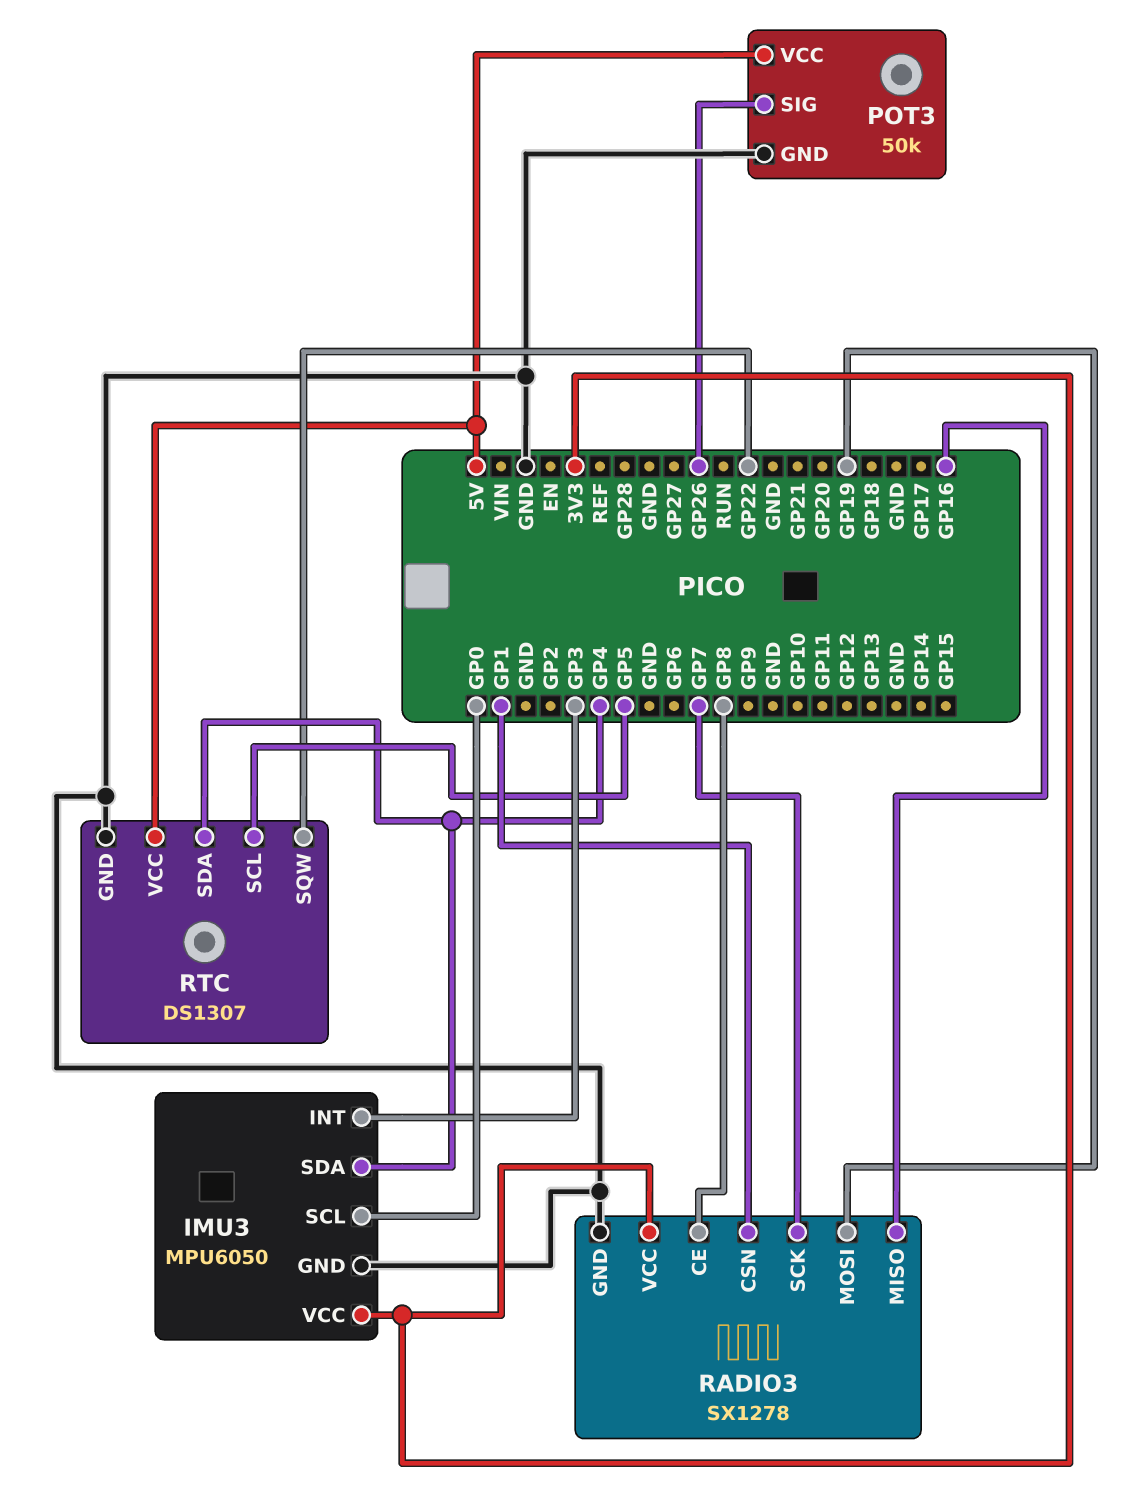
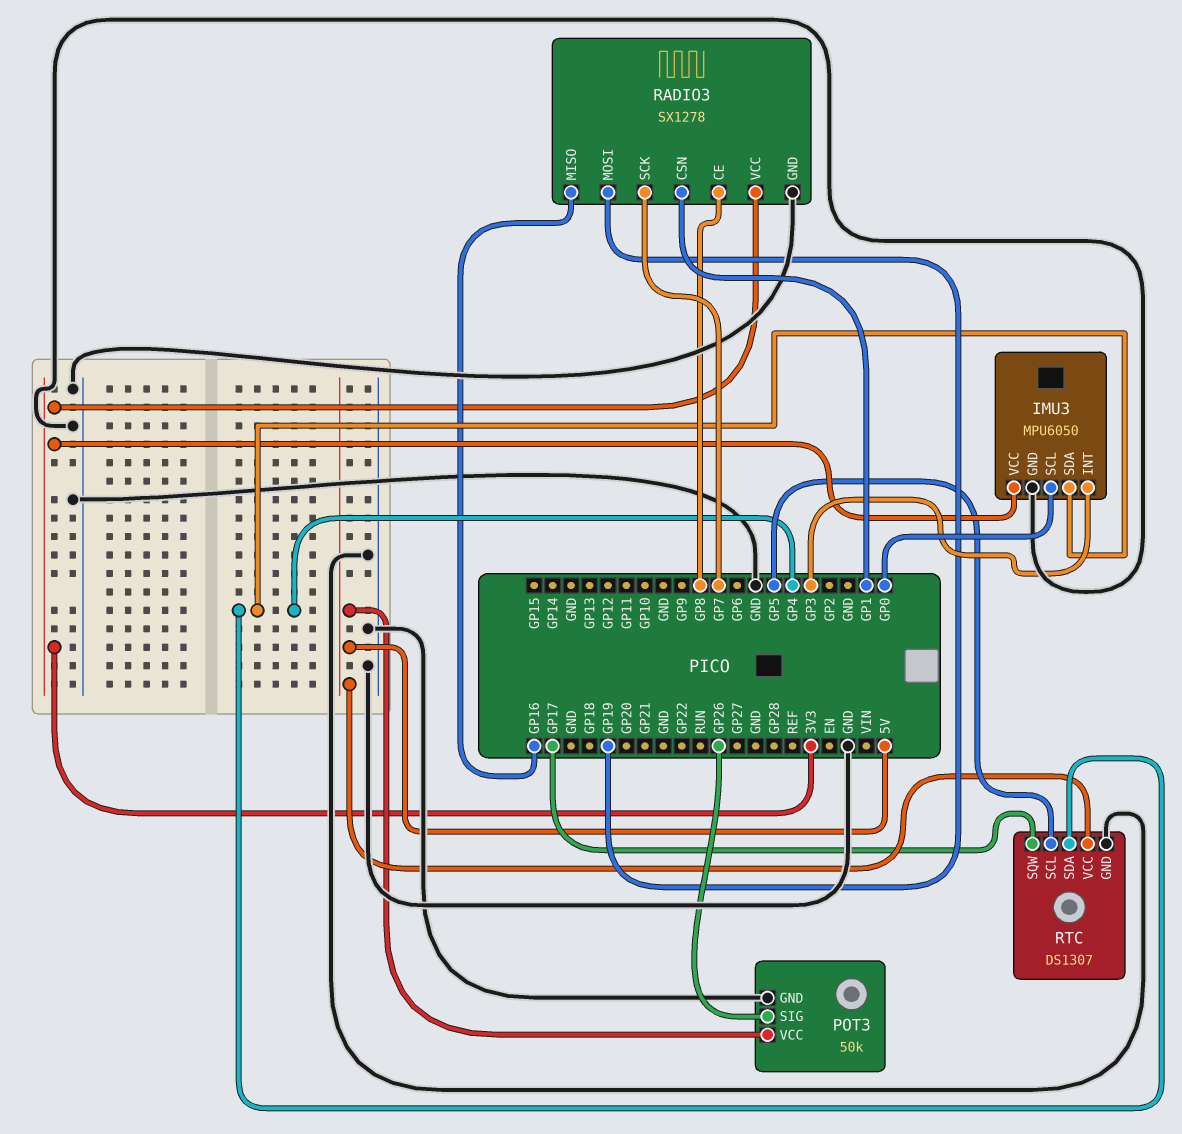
RTC pin SQW: GP22 -> GP17

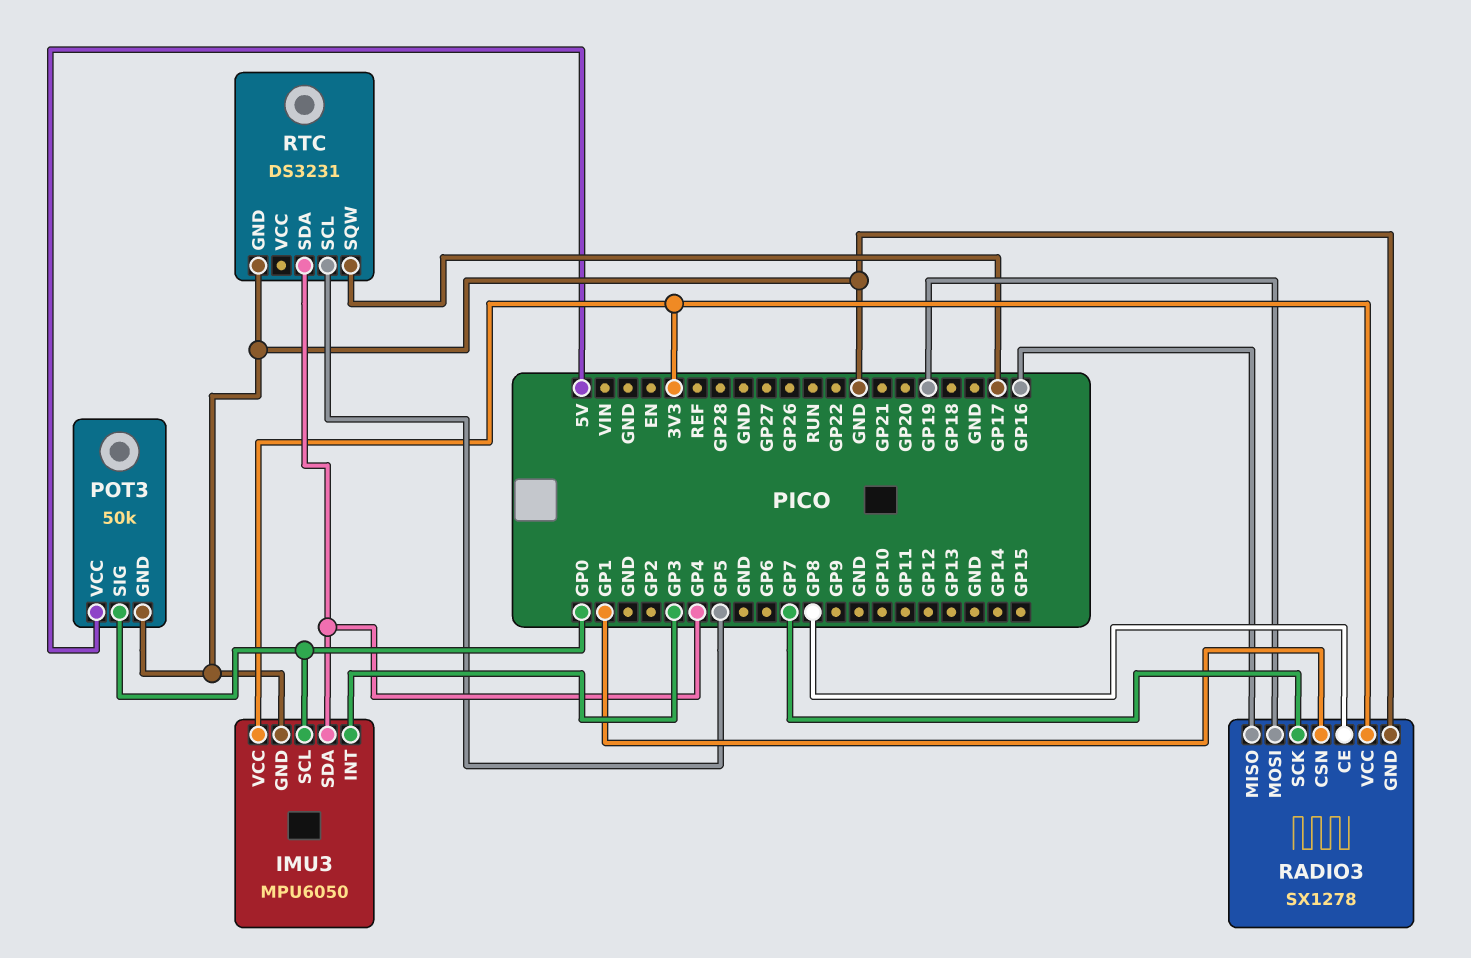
POT3 pin SIG: GP26 -> GP0
RTC: DS1307 -> DS3231
RTC pin VCC: 5V -> none

